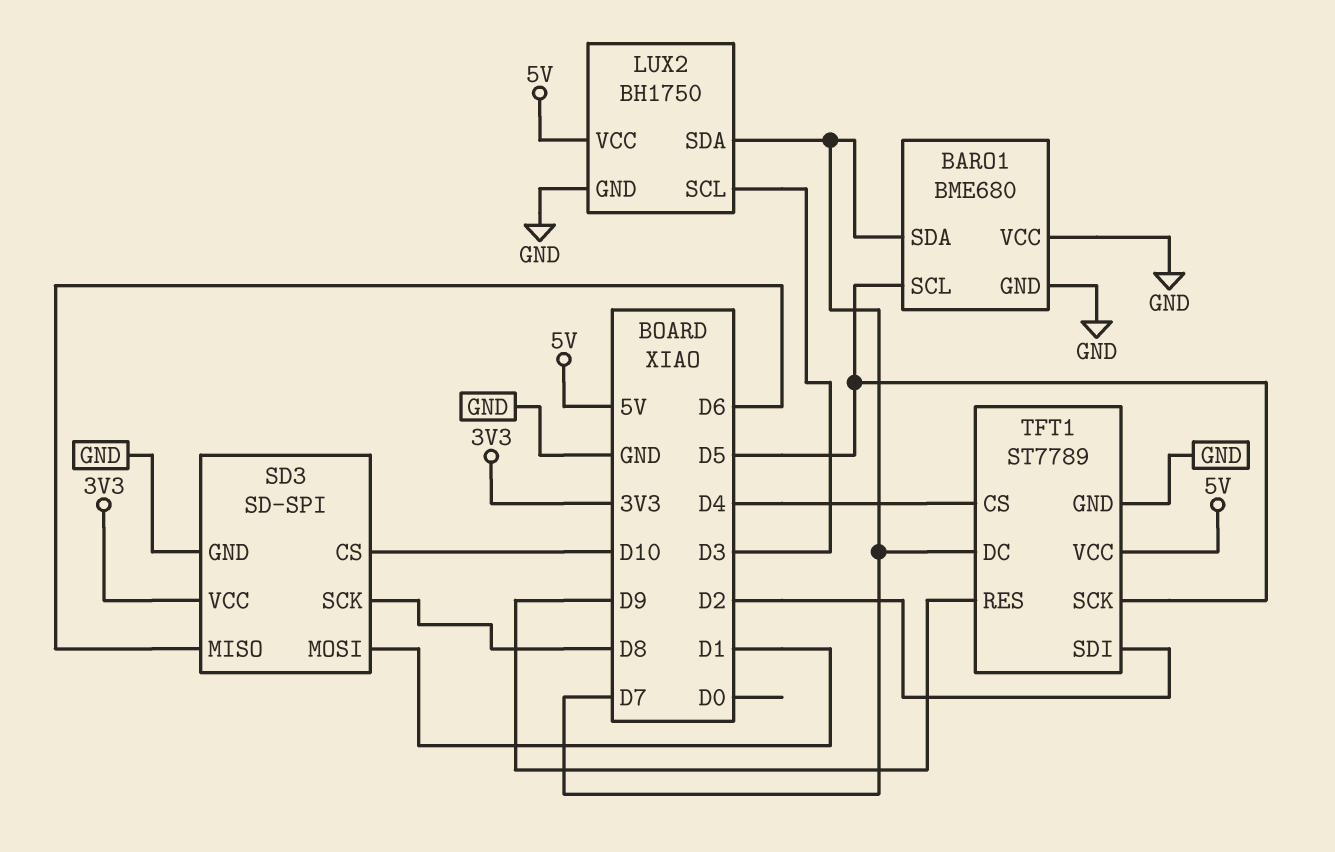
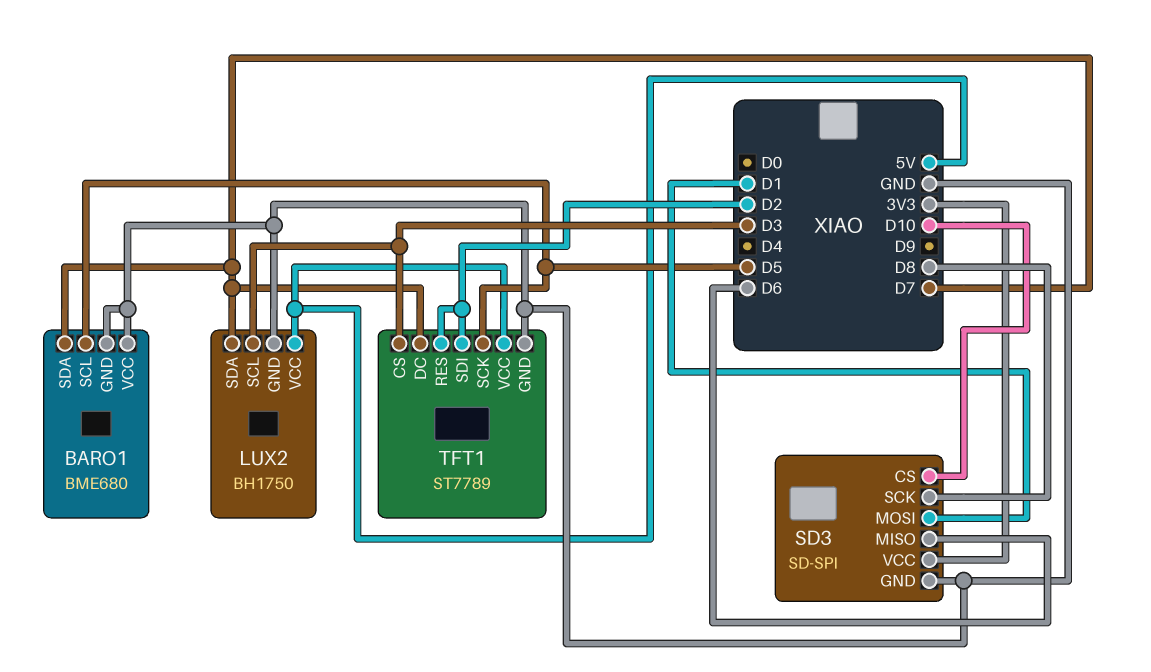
TFT1 pin CS: D4 -> D3
TFT1 pin RES: D9 -> D2

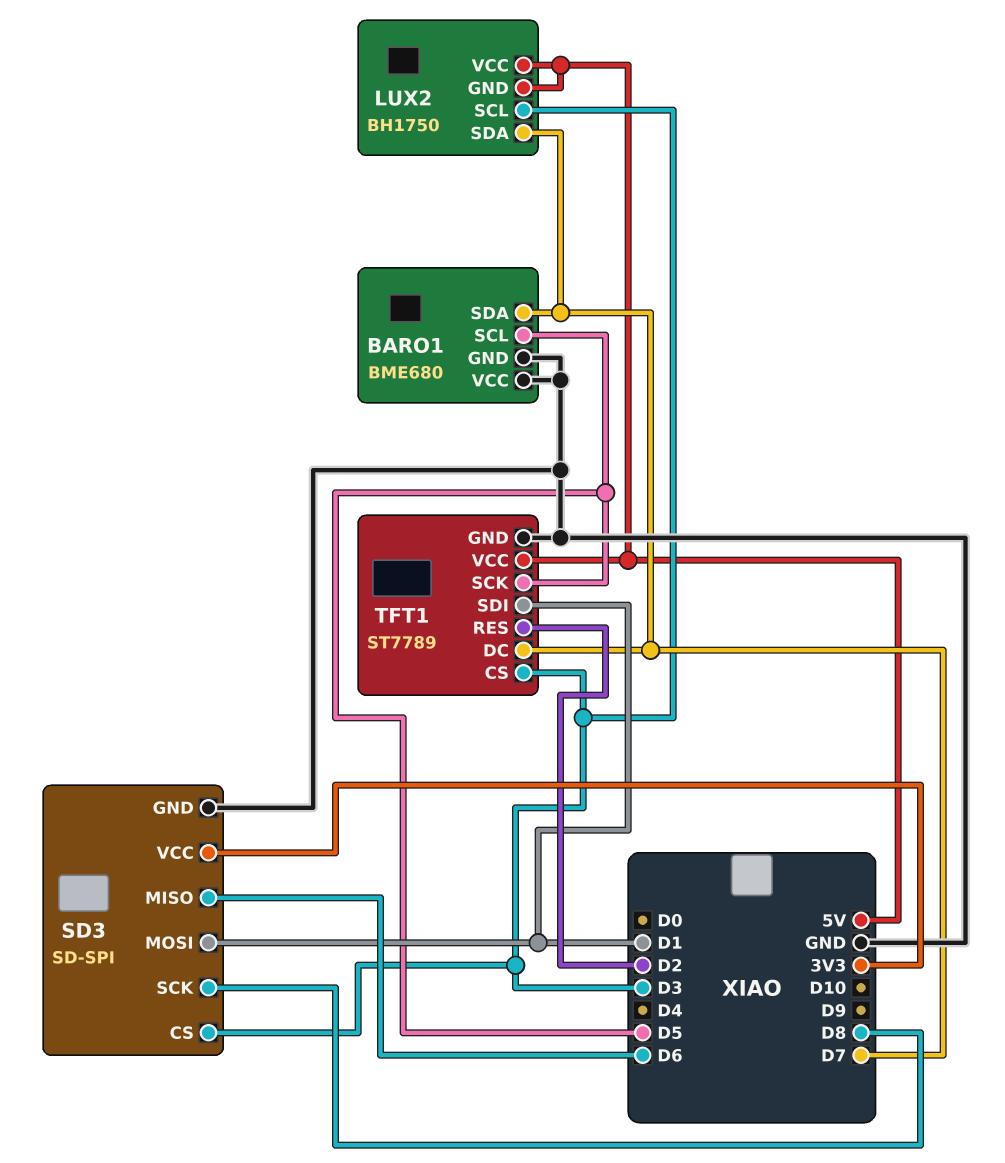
LUX2 pin GND: GND -> 5V
SD3 pin CS: D10 -> D3
TFT1 pin SDI: D2 -> D1

